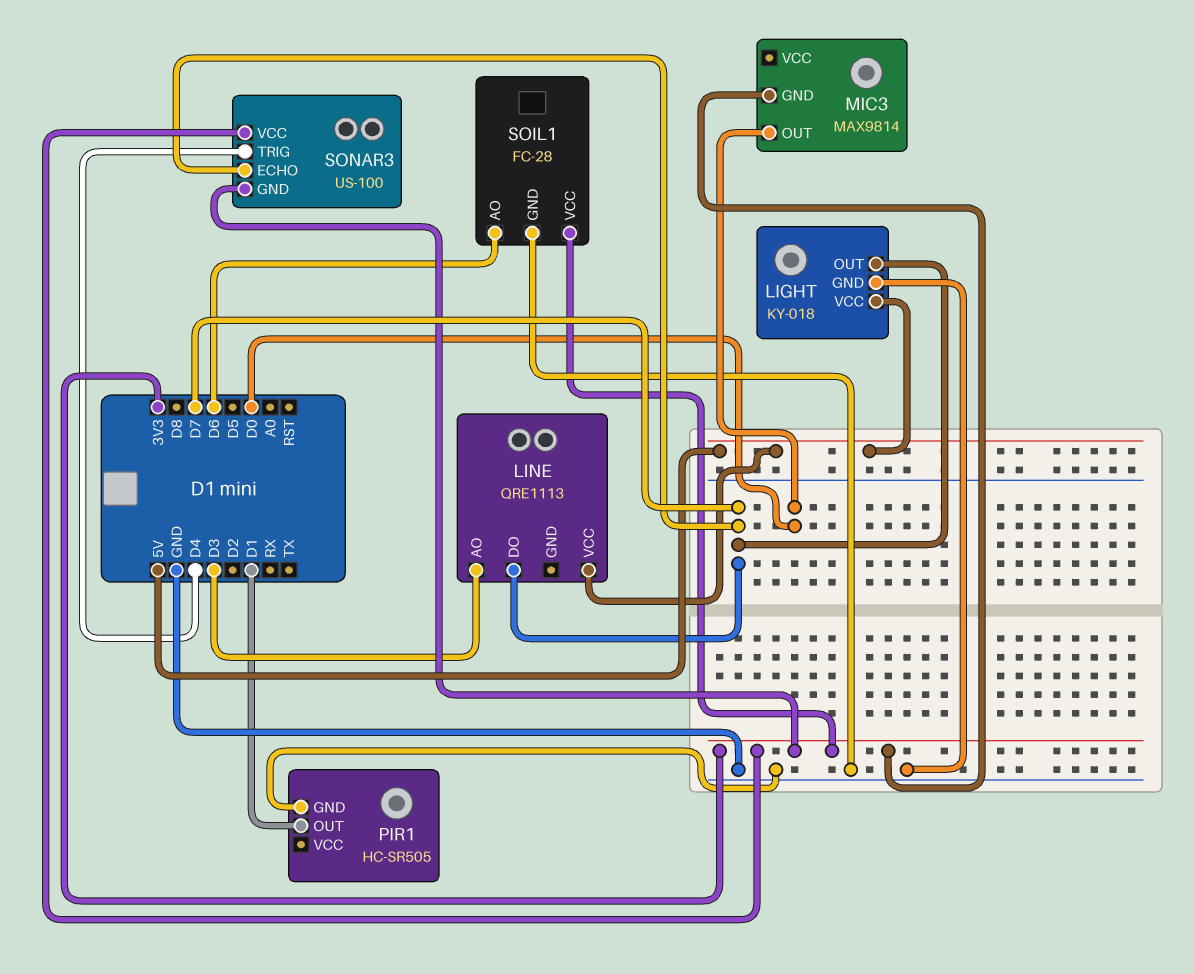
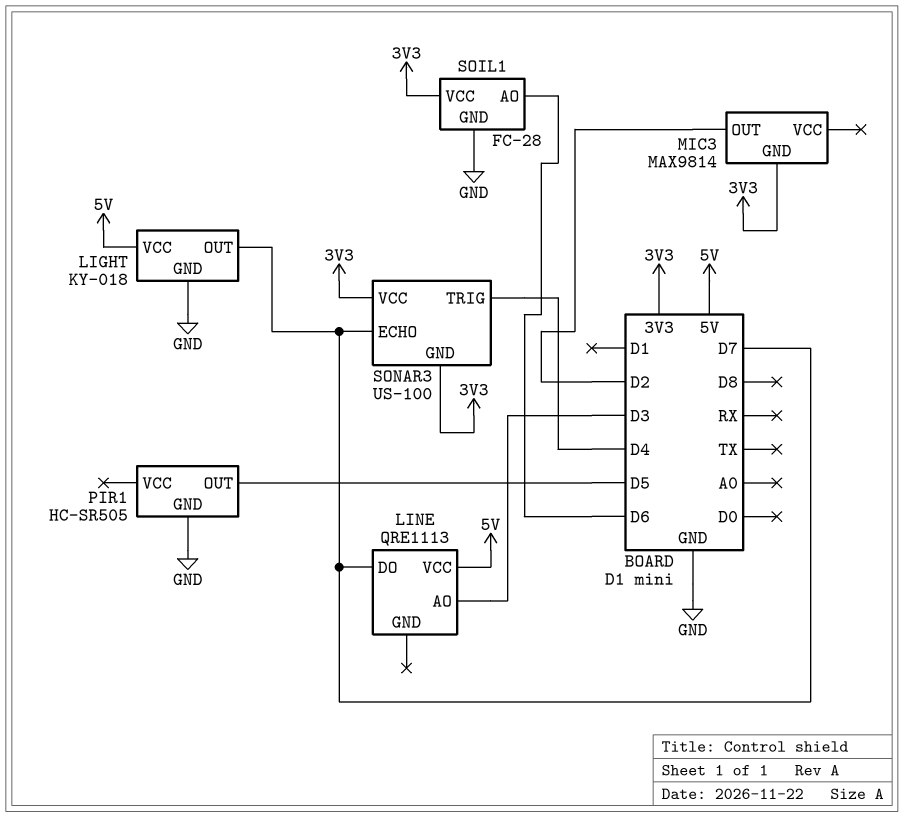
MIC3 pin OUT: D0 -> D2
PIR1 pin OUT: D1 -> D5

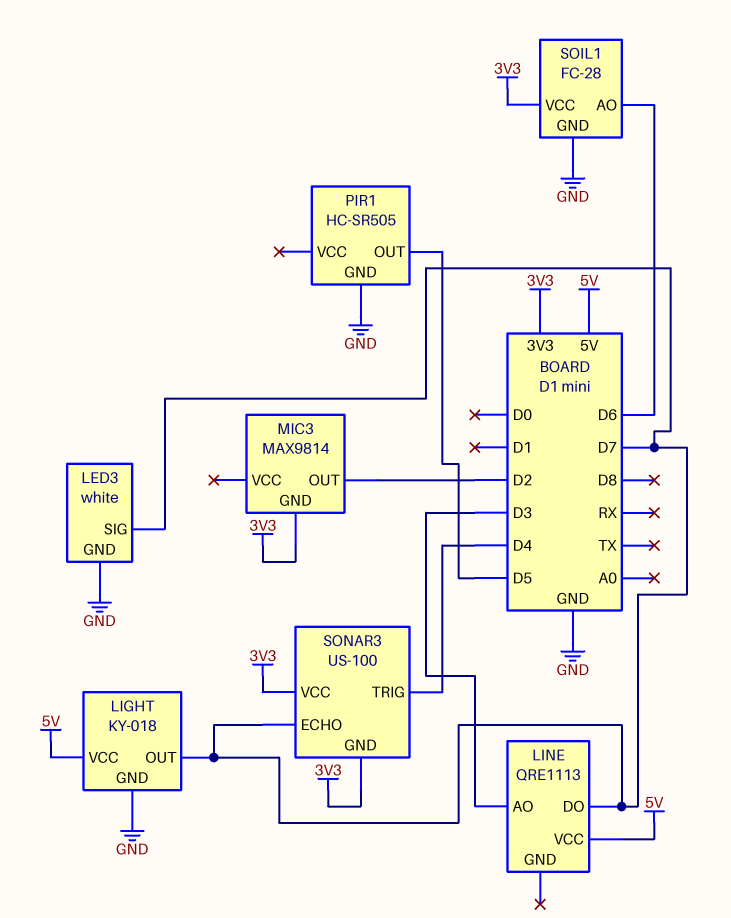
LED3: none -> white
LED3 pin GND: none -> GND
LED3 pin SIG: none -> D7

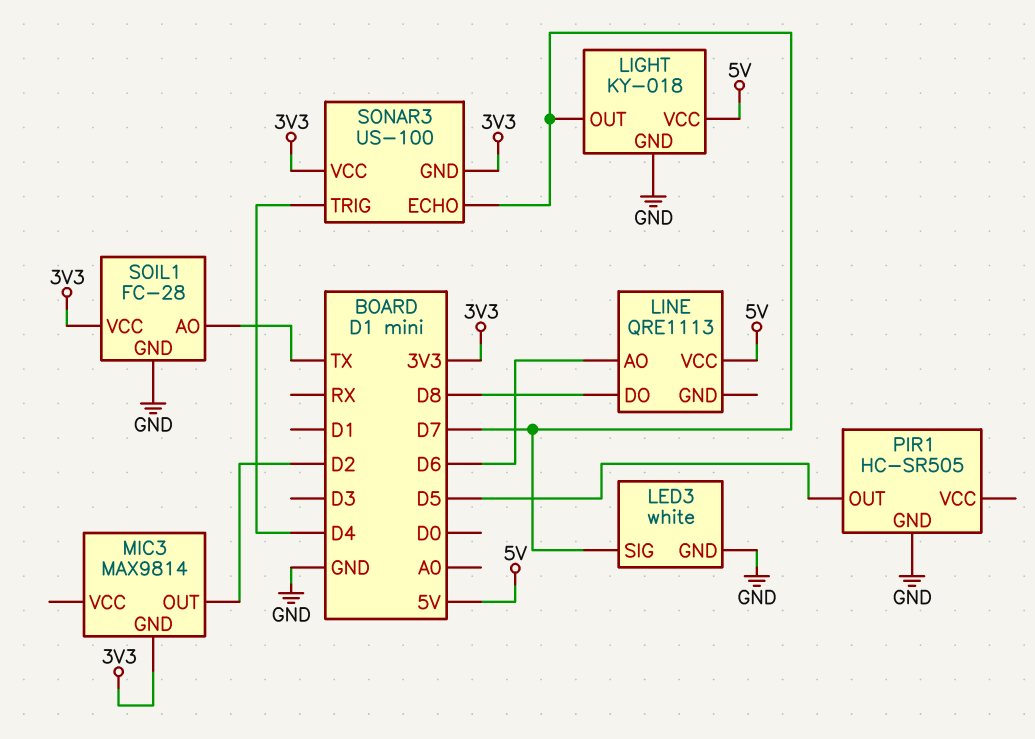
LINE pin AO: D3 -> D6
LINE pin DO: D7 -> D8
SOIL1 pin AO: D6 -> TX

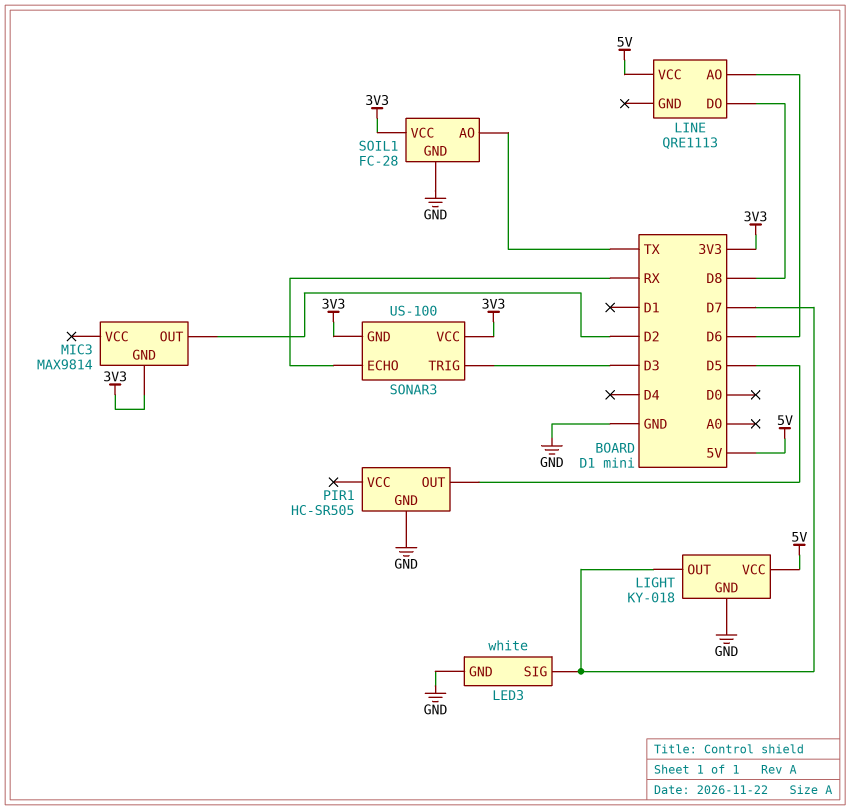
SONAR3 pin ECHO: D7 -> RX
SONAR3 pin TRIG: D4 -> D3

